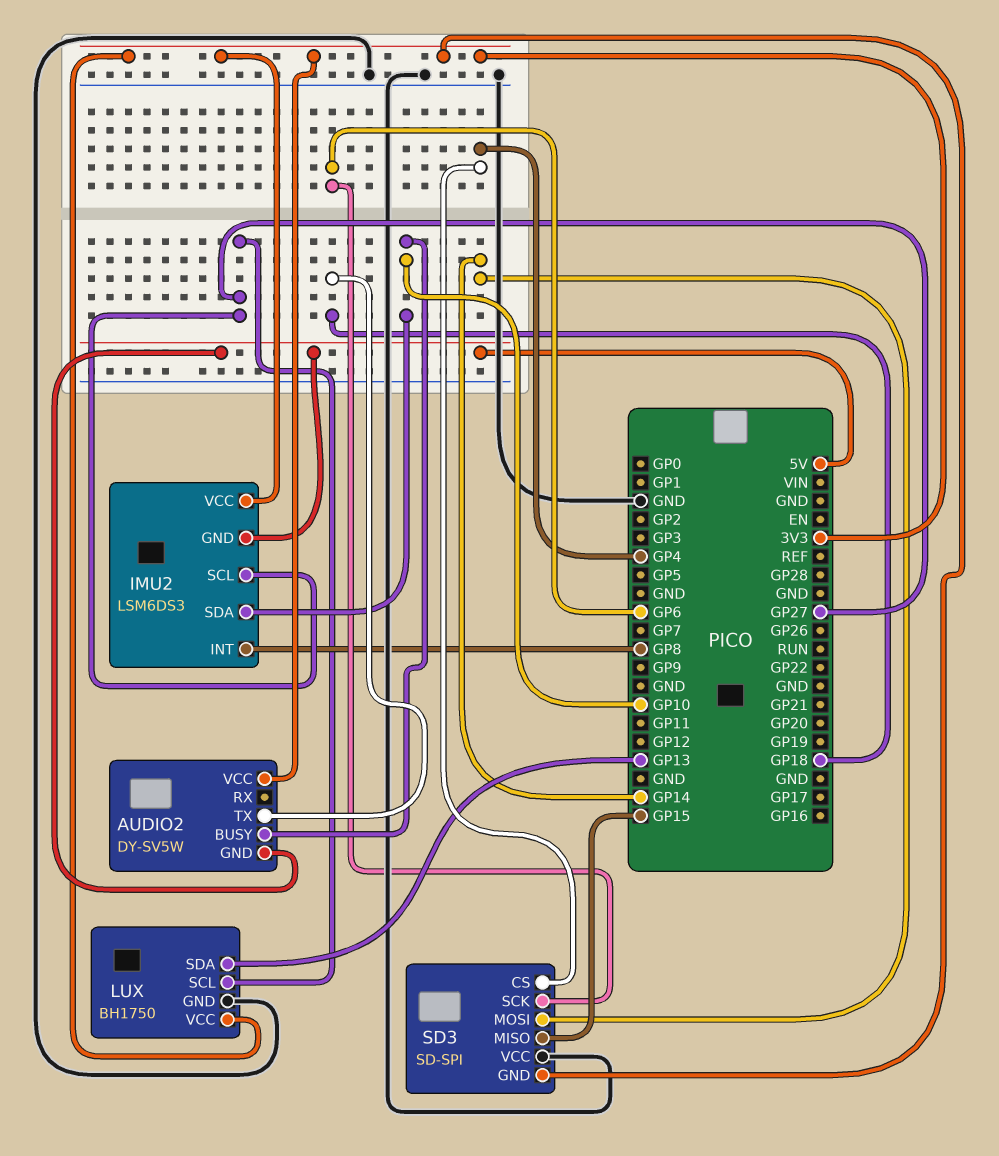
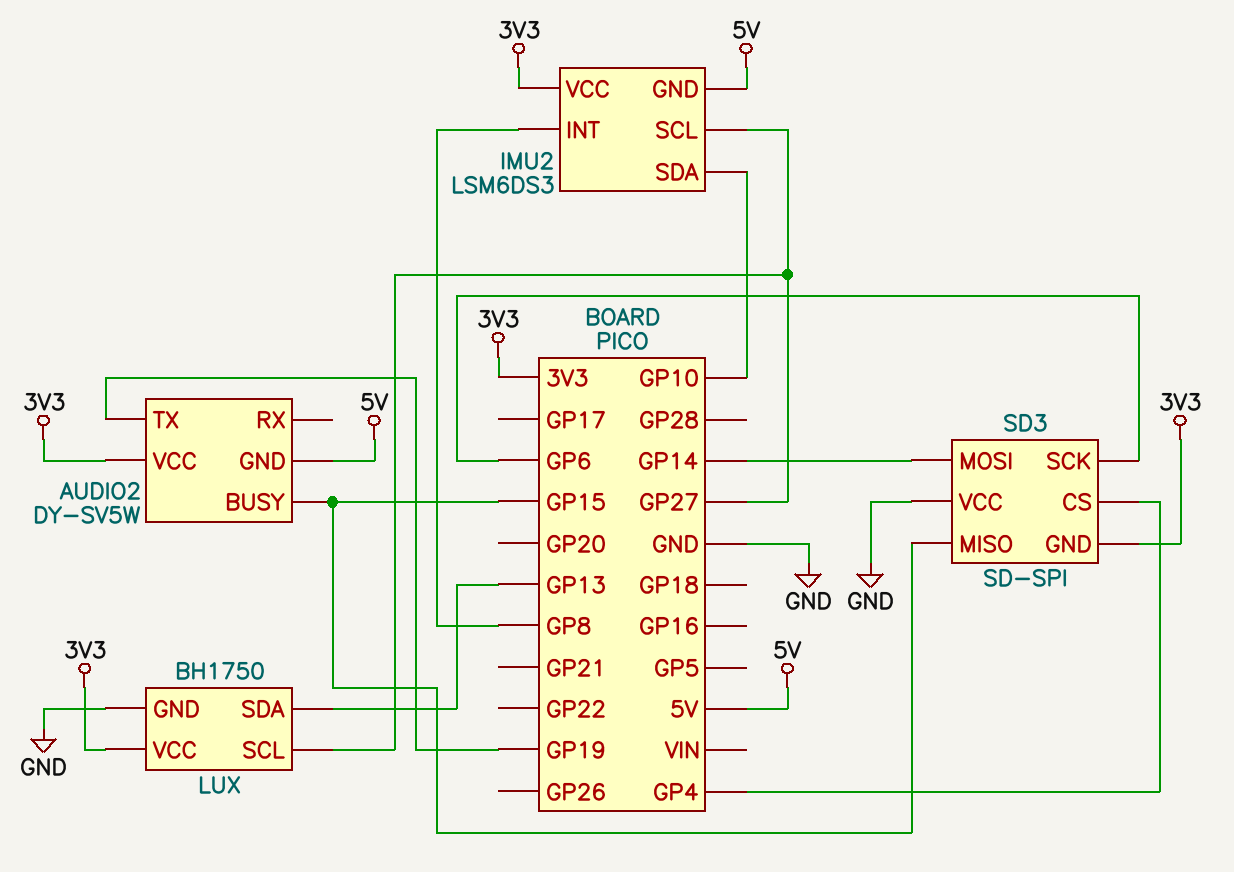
AUDIO2 pin BUSY: GP10 -> GP15
AUDIO2 pin TX: GP18 -> GP19

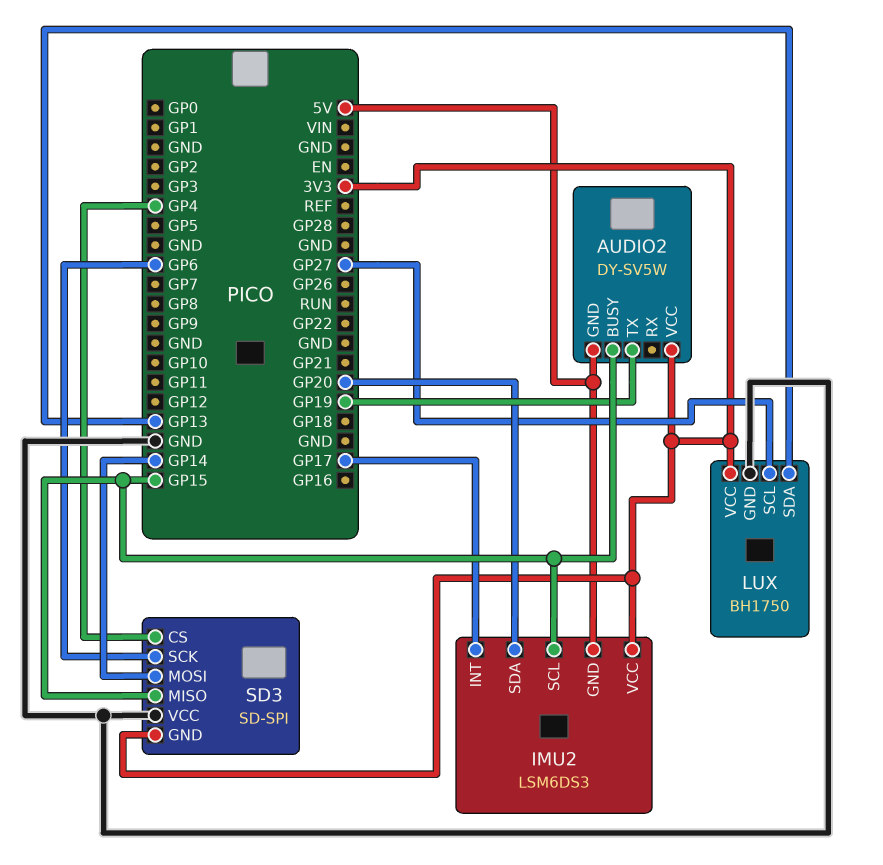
IMU2 pin INT: GP8 -> GP17
IMU2 pin SCL: GP27 -> GP15
IMU2 pin SDA: GP10 -> GP20

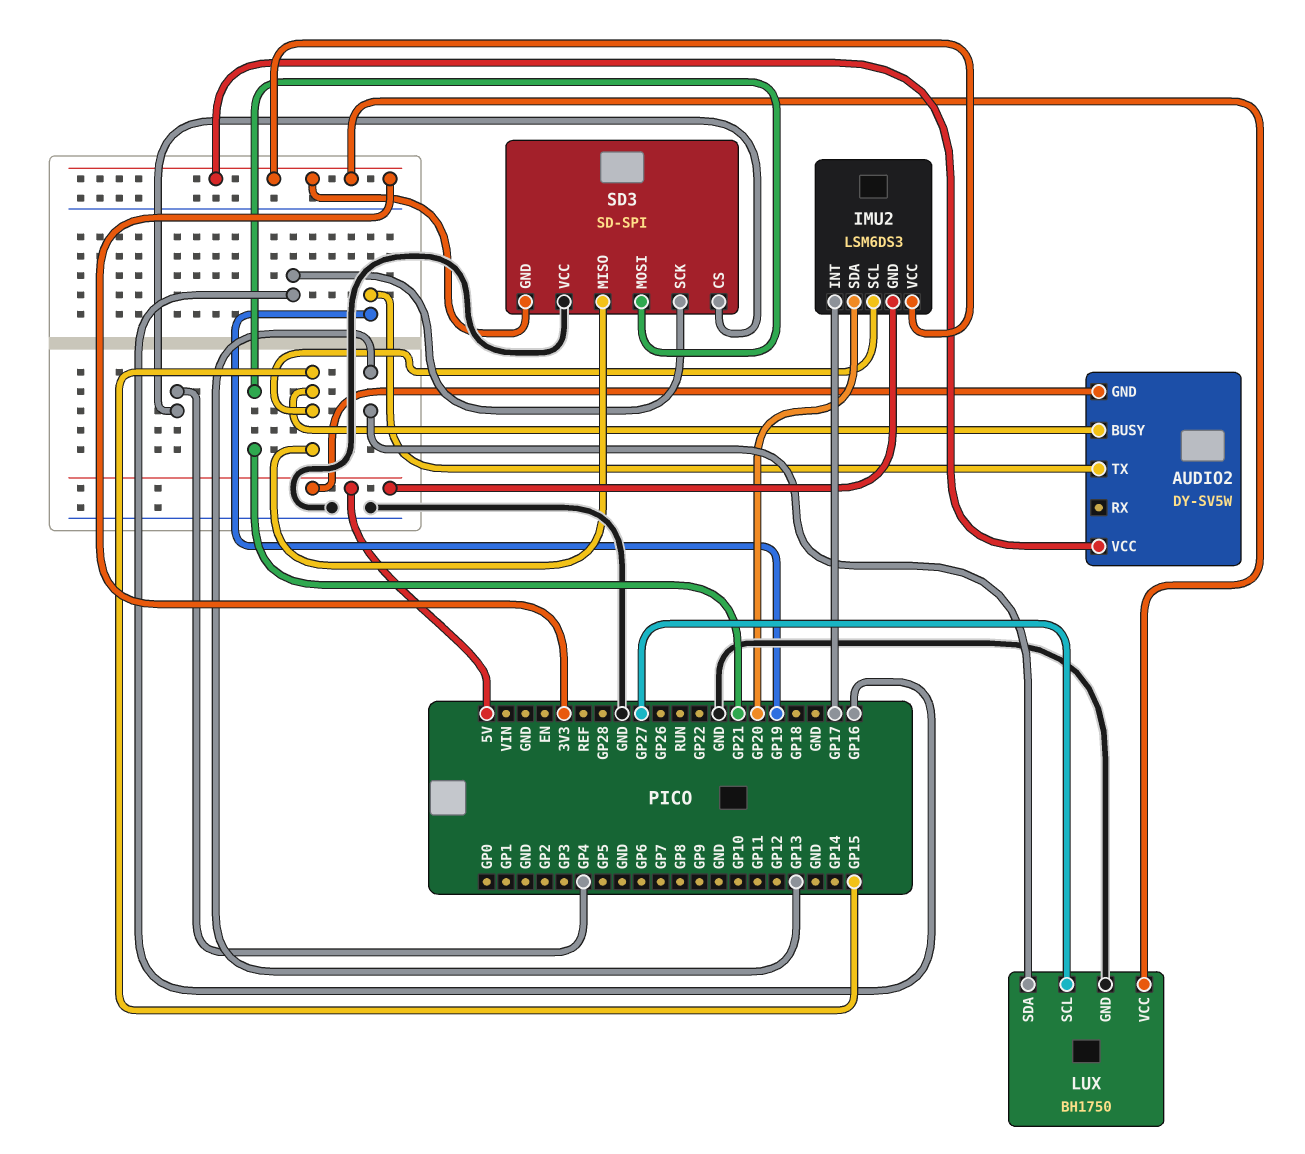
SD3 pin MOSI: GP14 -> GP21
SD3 pin SCK: GP6 -> GP16

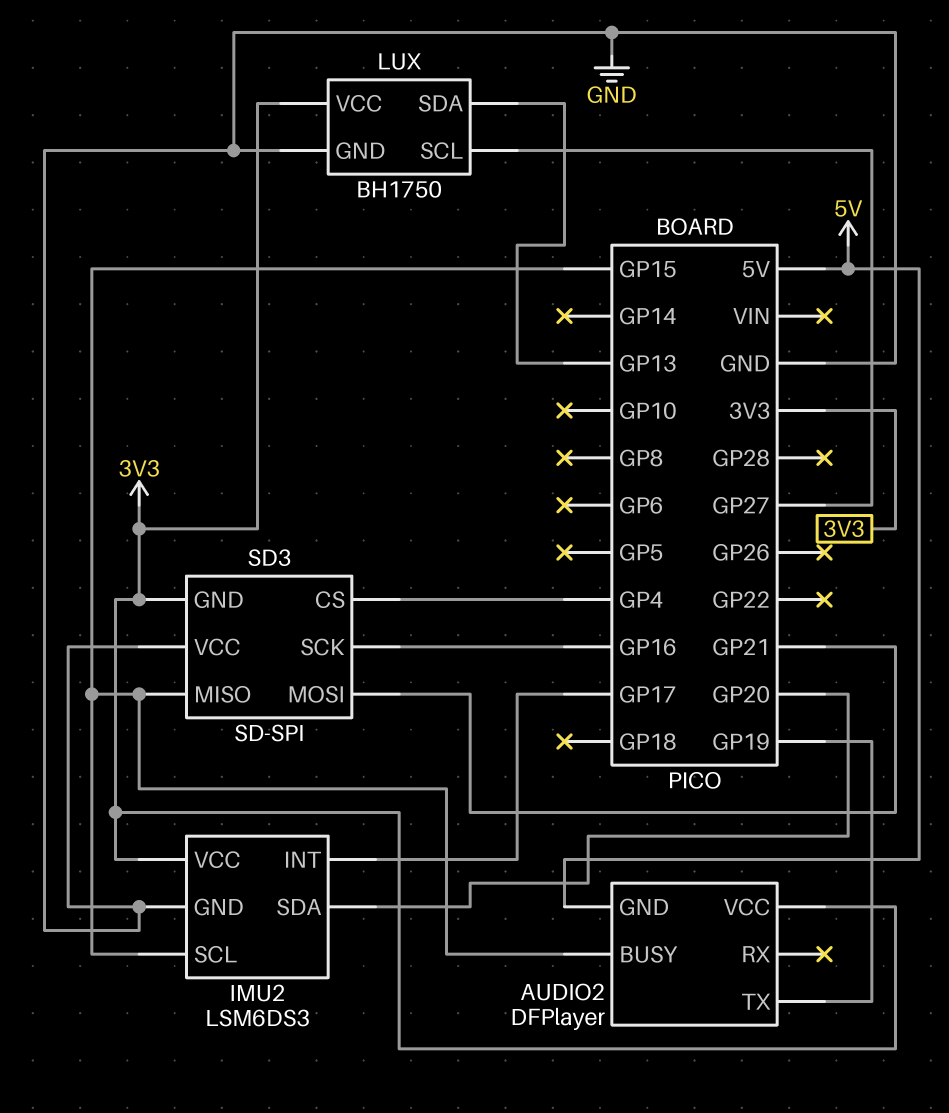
AUDIO2: DY-SV5W -> DFPlayer
IMU2 pin GND: 5V -> GND

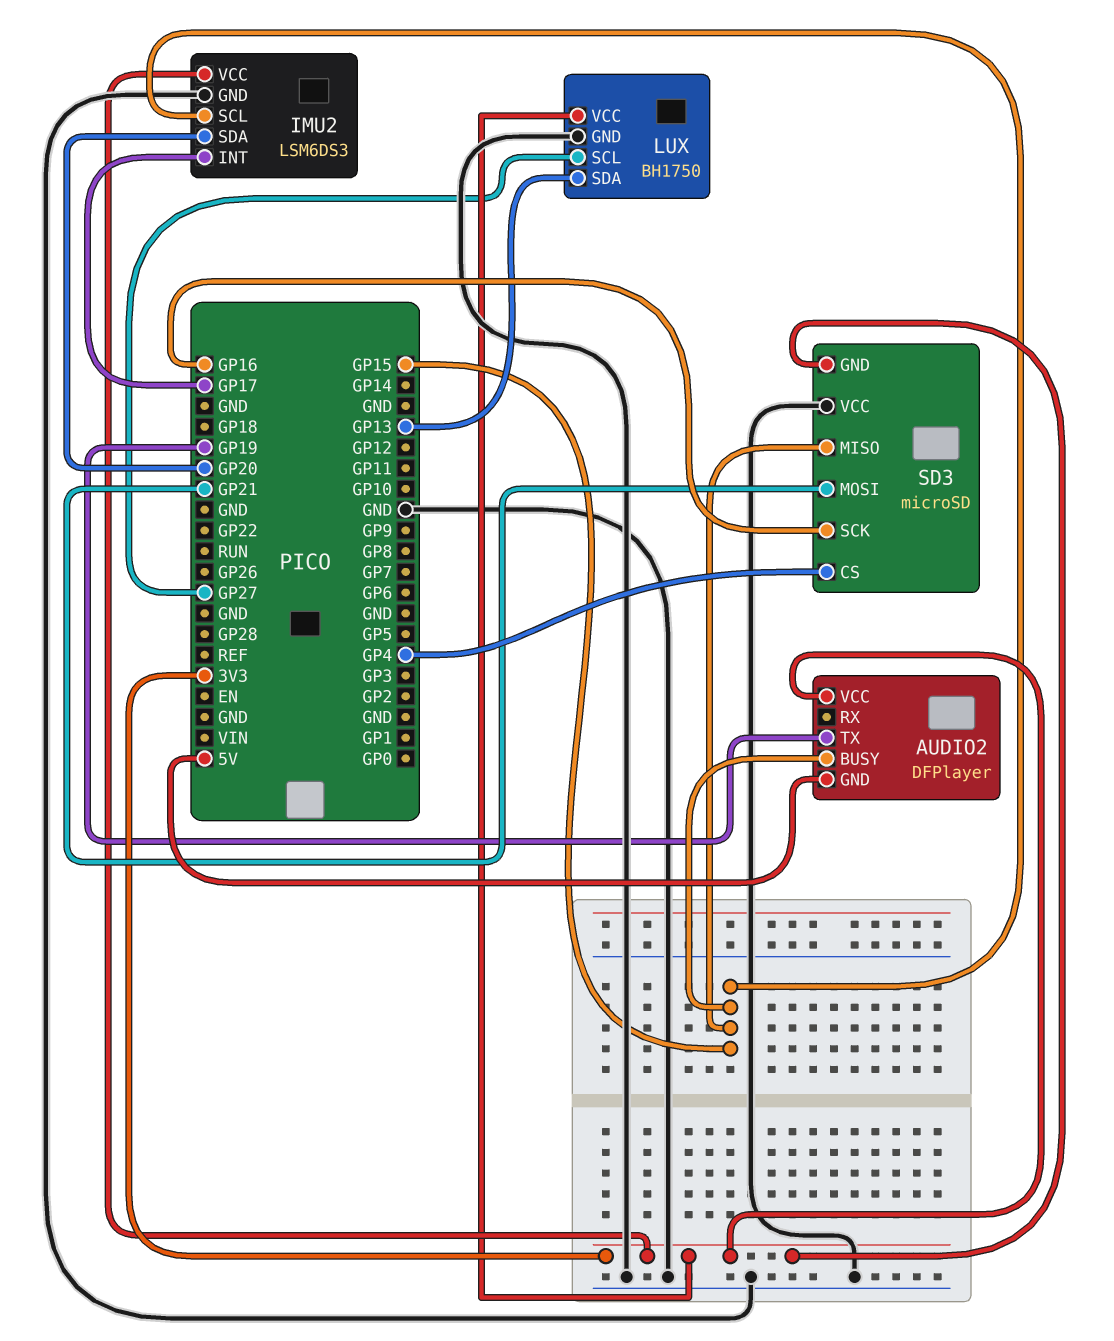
SD3: SD-SPI -> microSD

